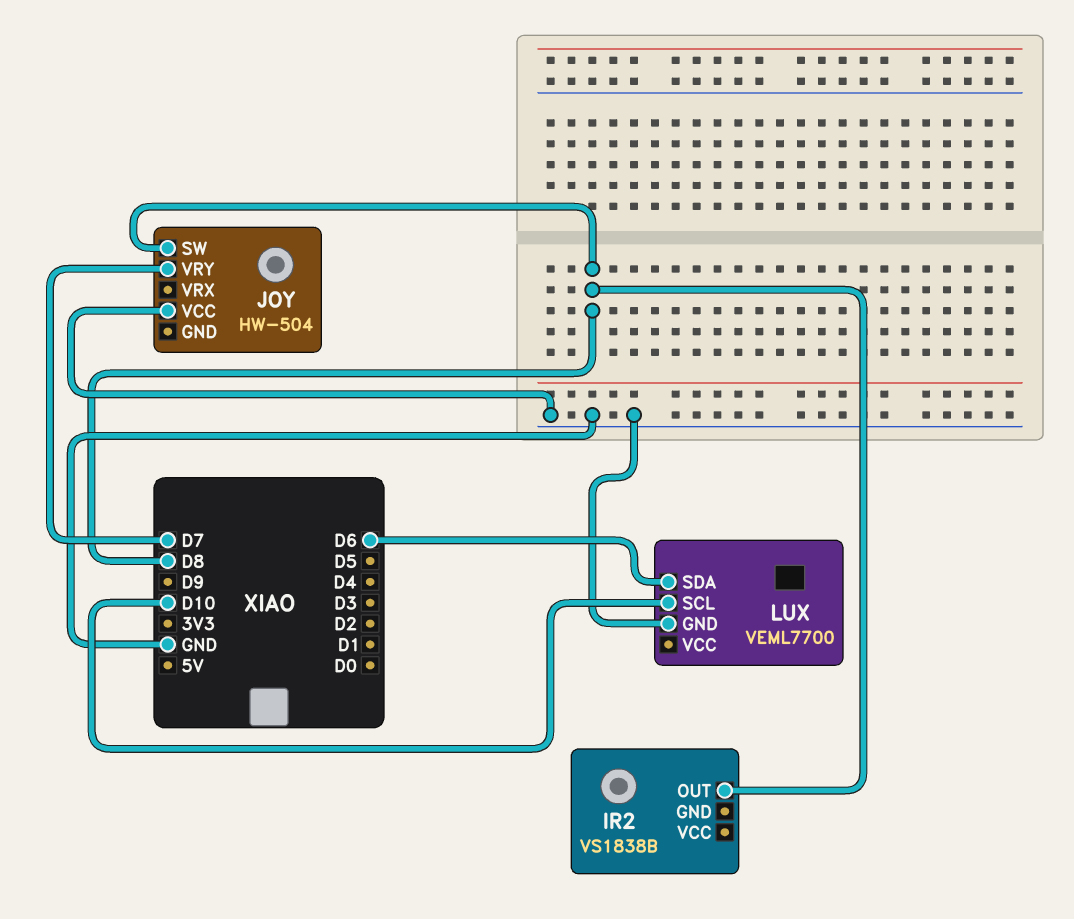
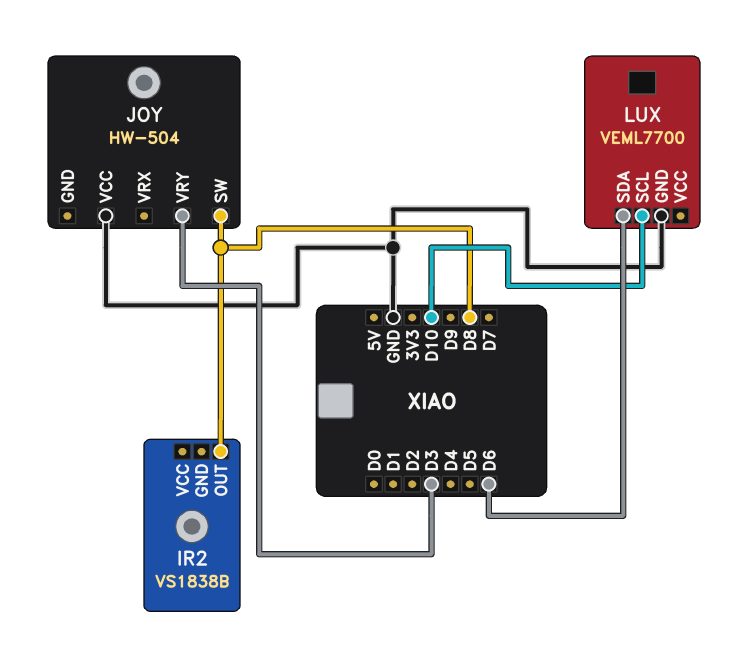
JOY pin VRY: D7 -> D3

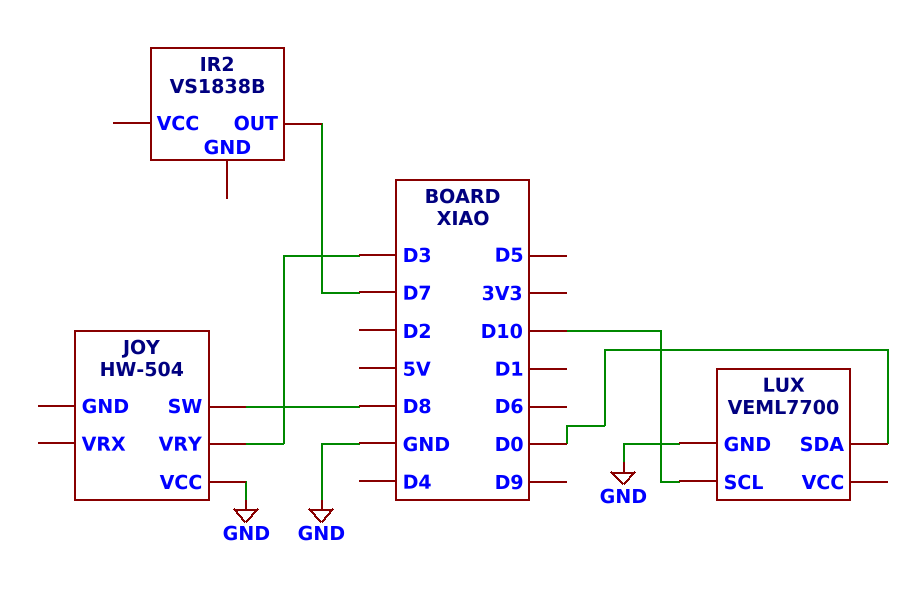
IR2 pin OUT: D8 -> D7
LUX pin SDA: D6 -> D0

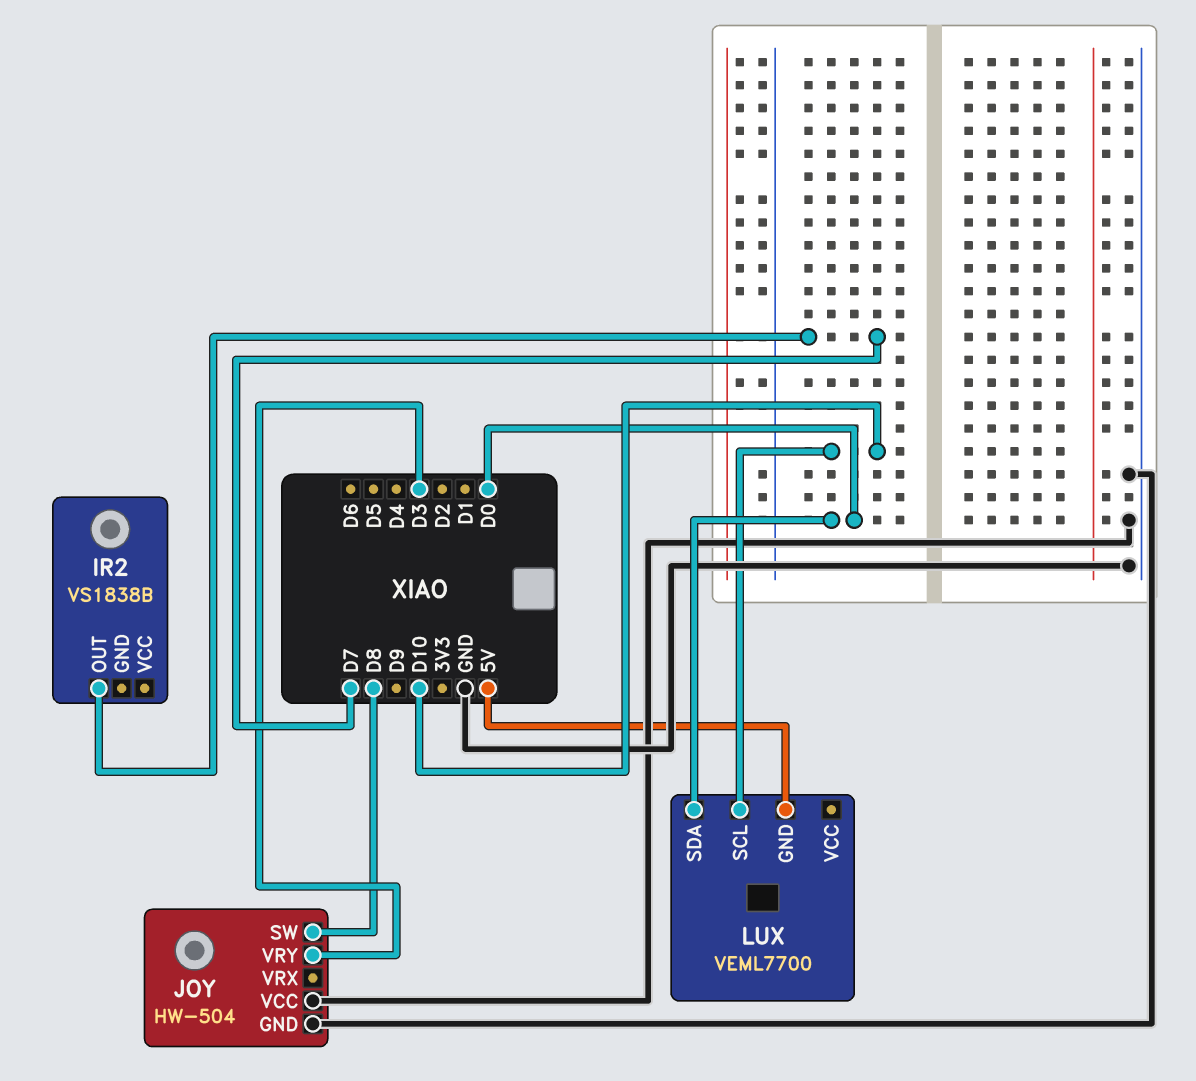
JOY pin GND: none -> GND
LUX pin GND: GND -> 5V

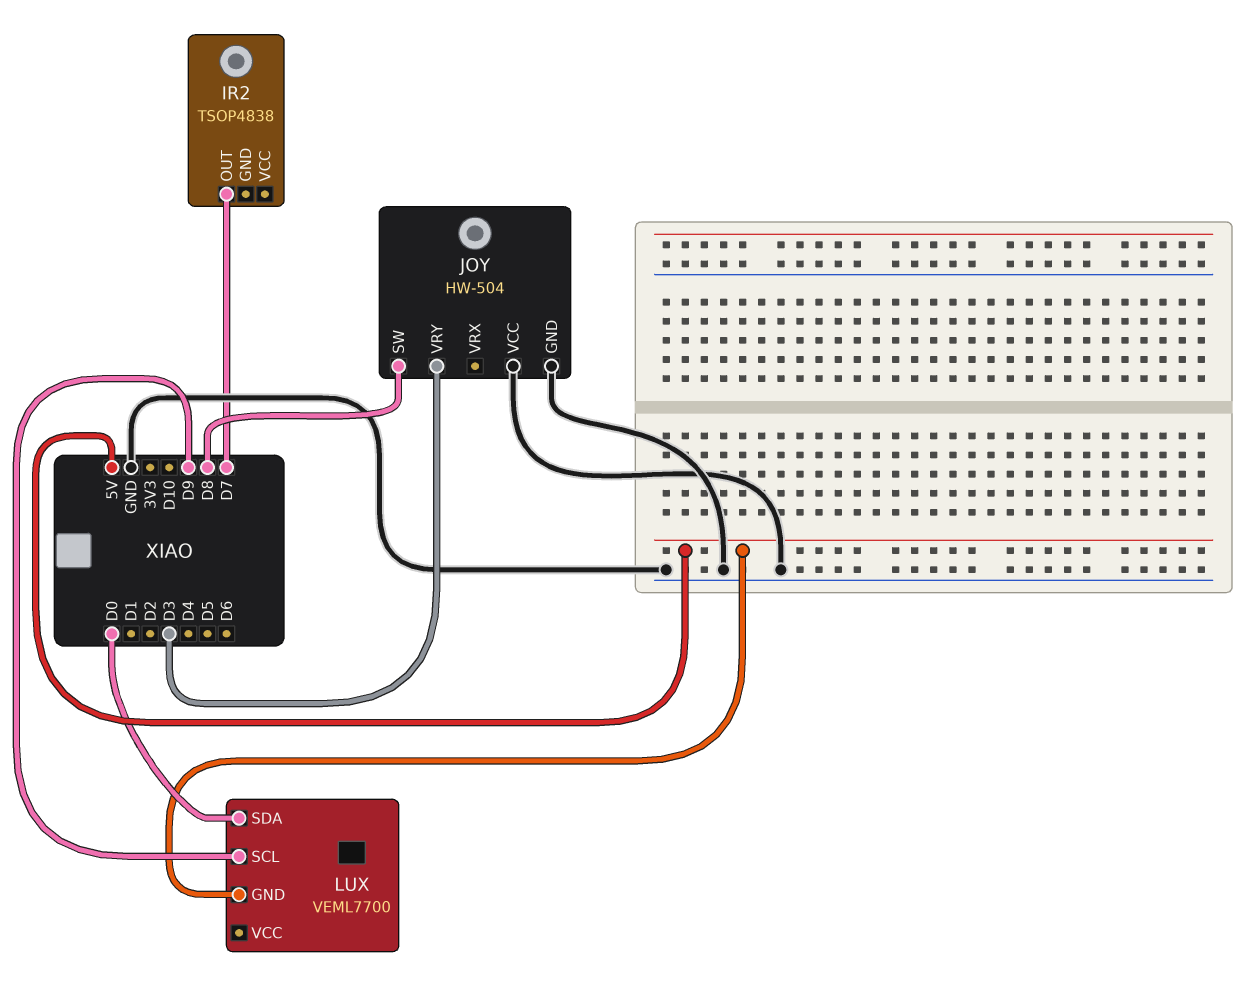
IR2: VS1838B -> TSOP4838
LUX pin SCL: D10 -> D9

